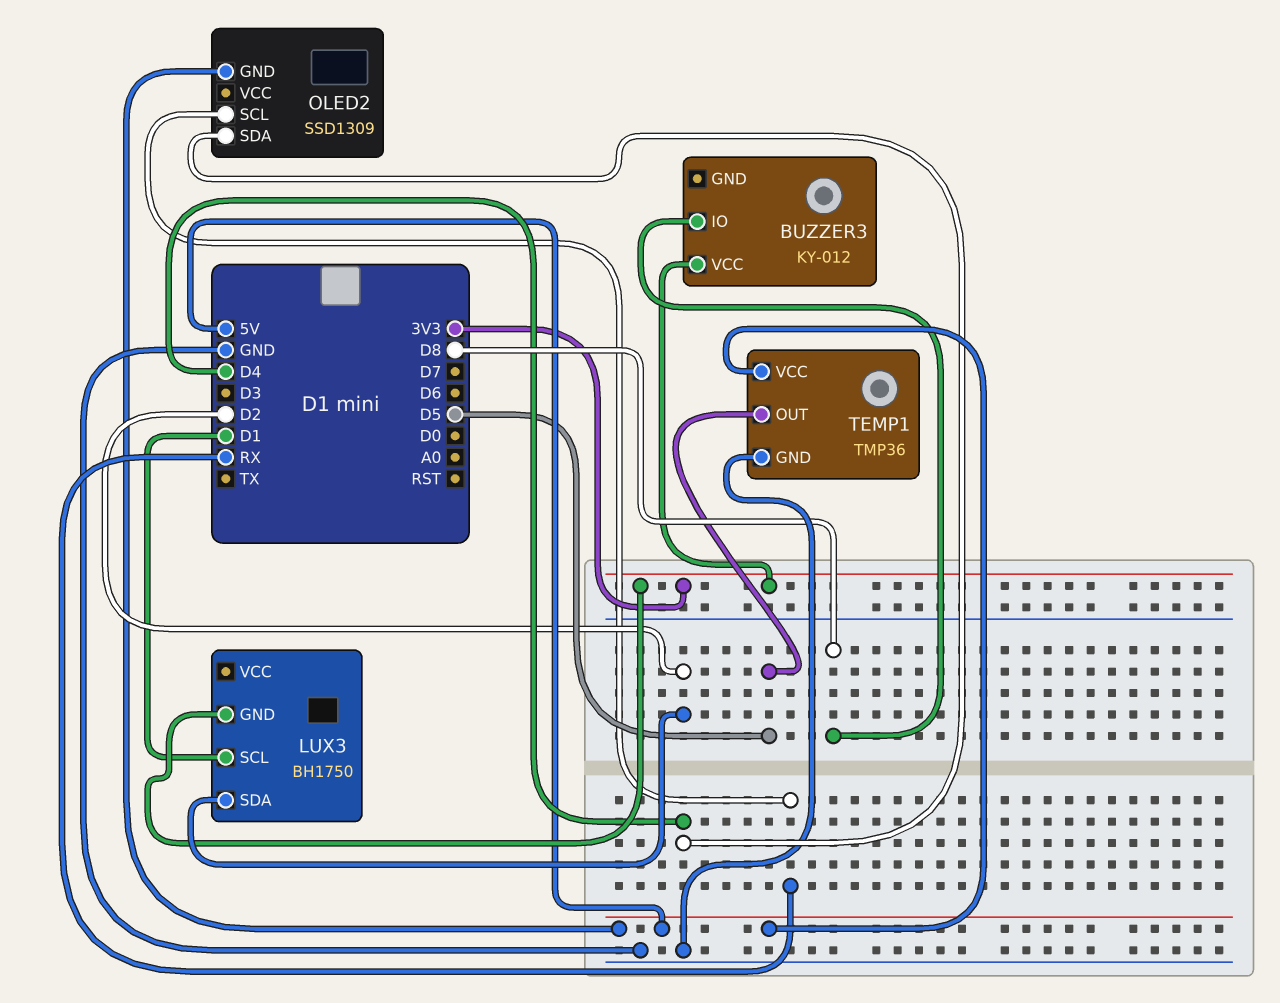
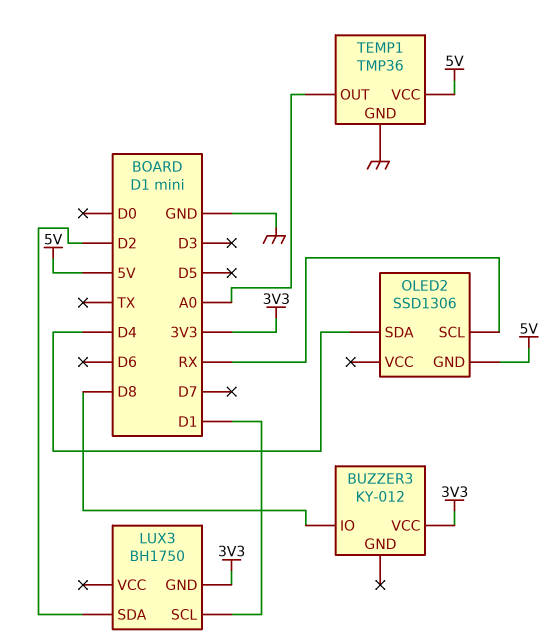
OLED2: SSD1309 -> SSD1306
TEMP1 pin OUT: D5 -> A0

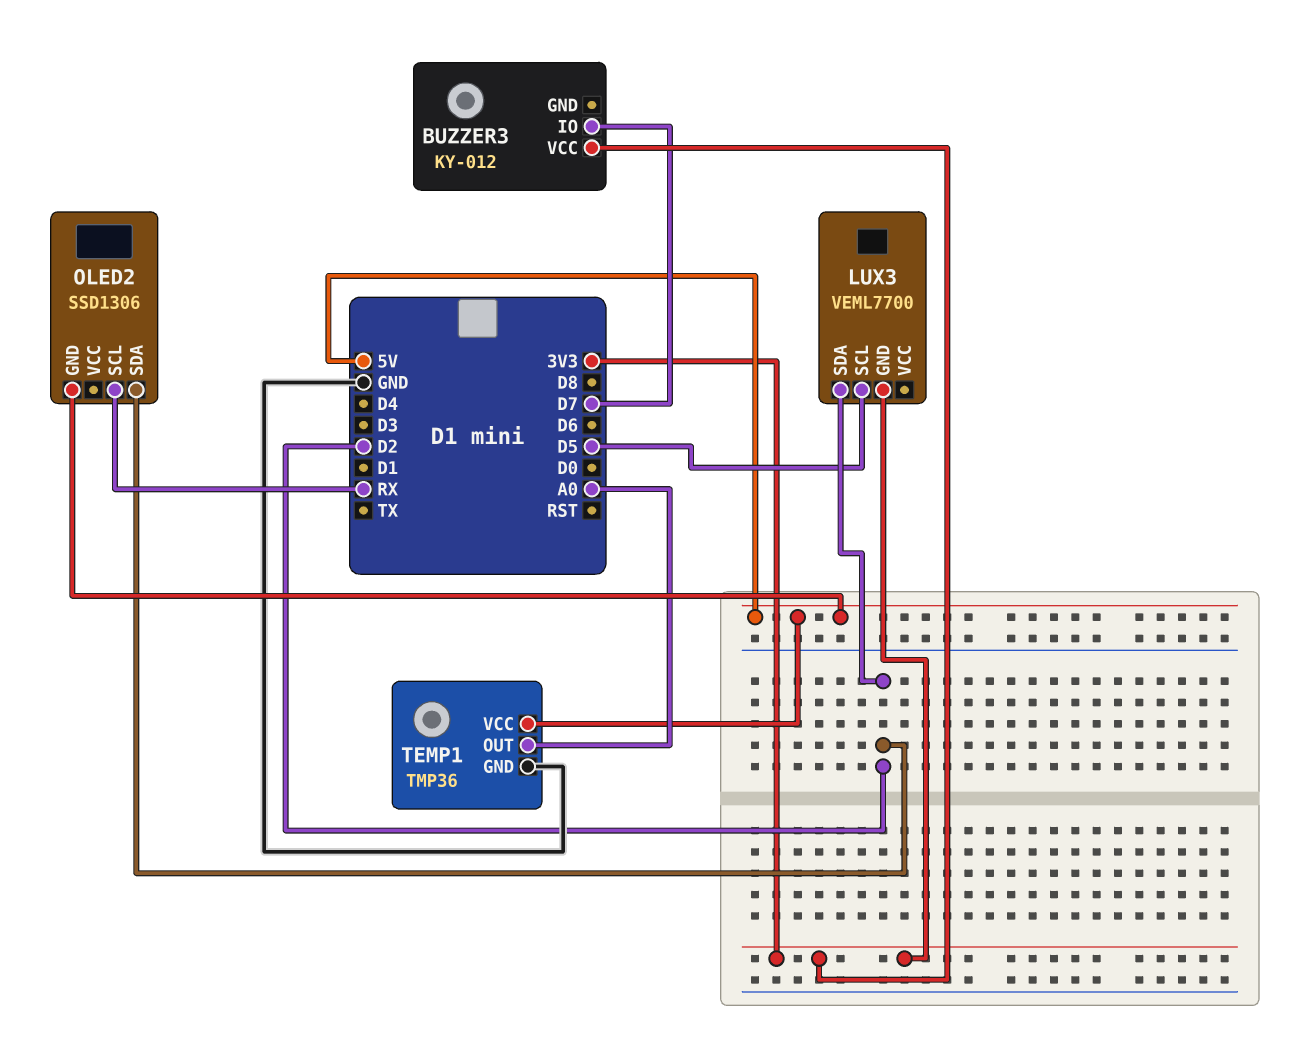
BUZZER3 pin IO: D8 -> D7
LUX3: BH1750 -> VEML7700
LUX3 pin SCL: D1 -> D5
OLED2 pin SDA: D4 -> D2

